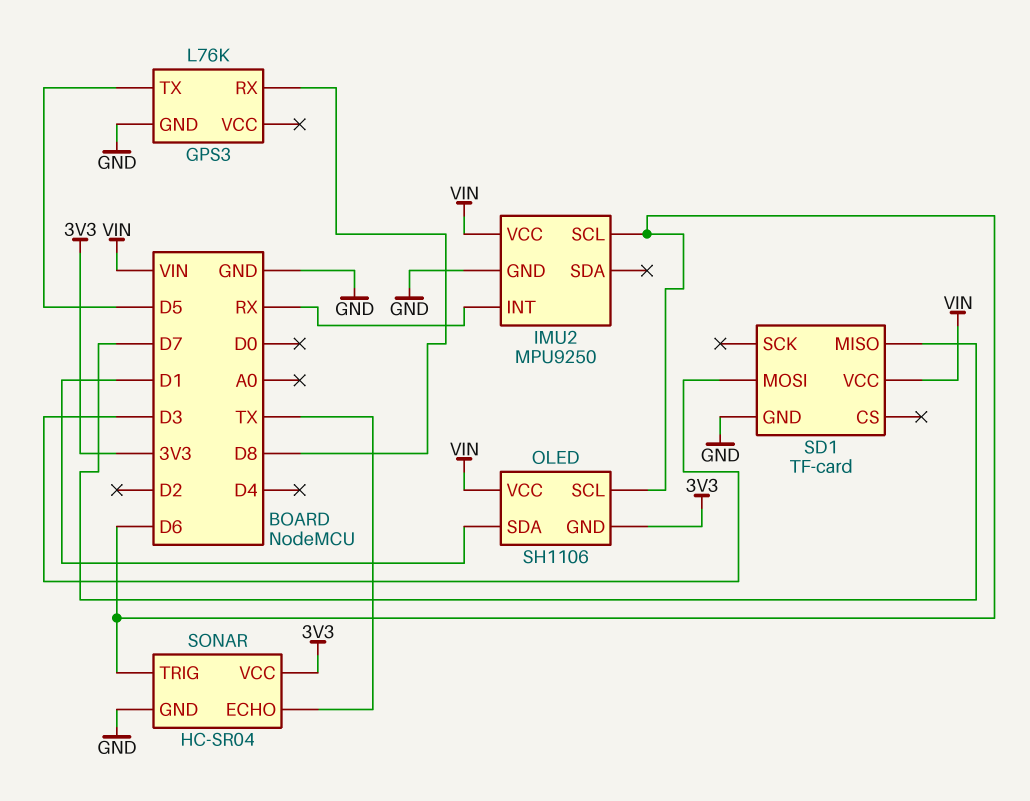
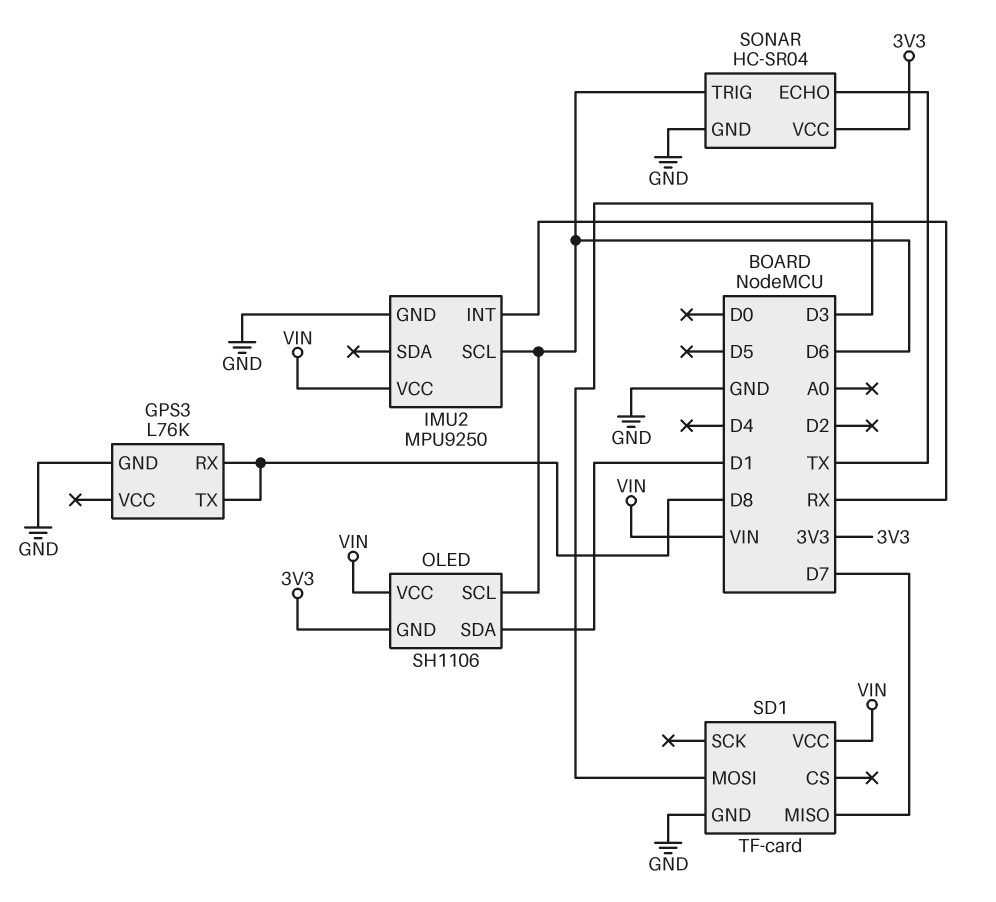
GPS3 pin TX: D5 -> D8

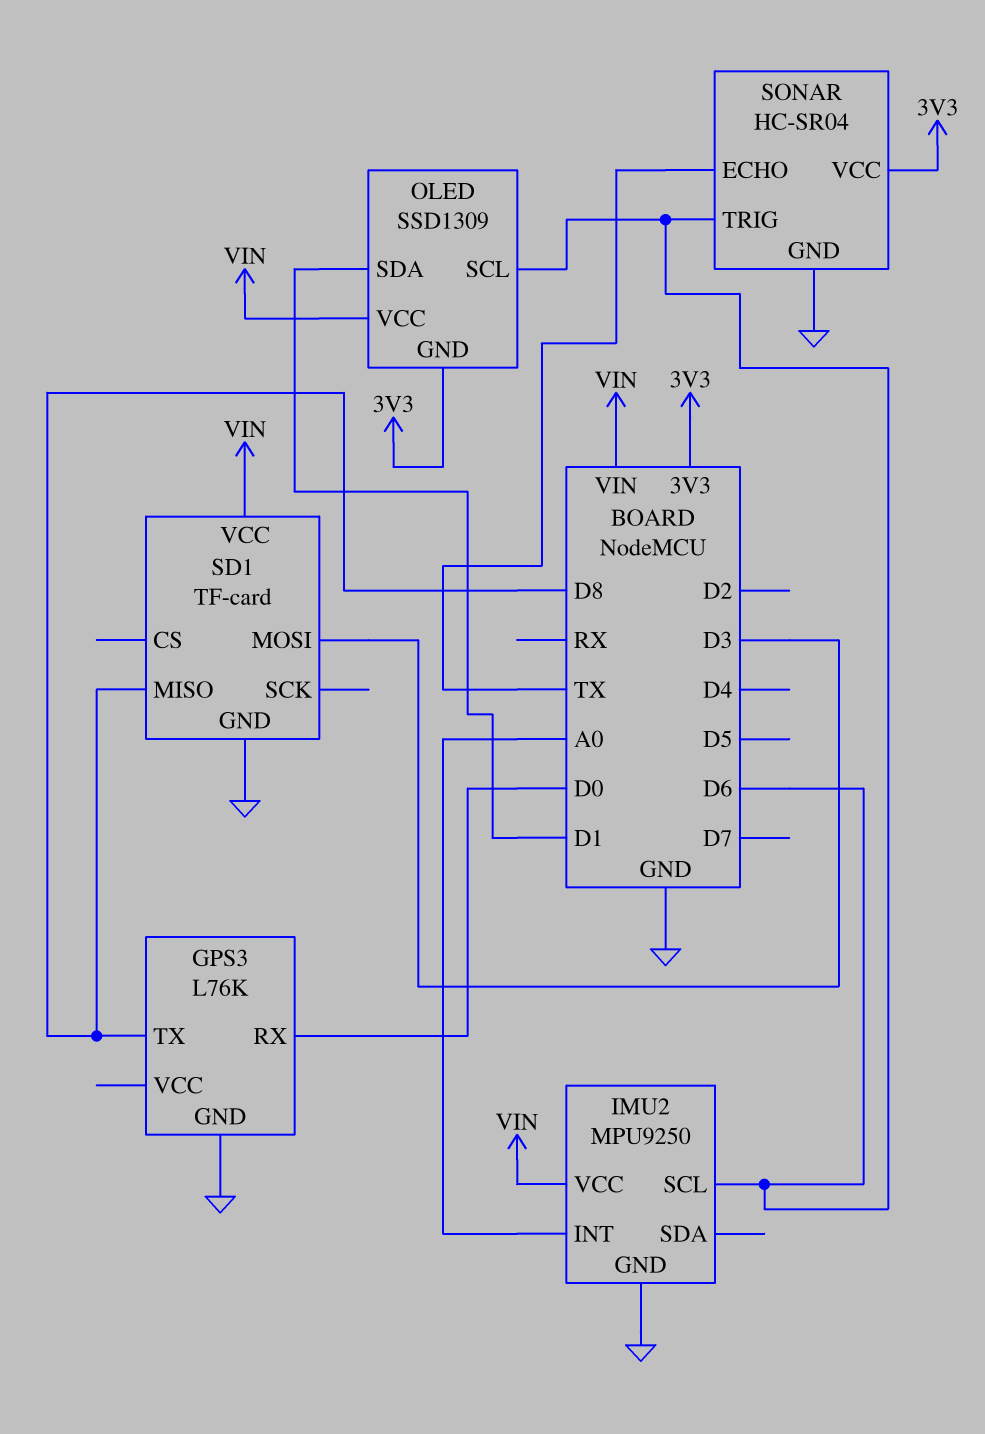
GPS3 pin RX: D8 -> D0
IMU2 pin INT: RX -> A0
OLED: SH1106 -> SSD1309
SD1 pin MISO: D7 -> D8

